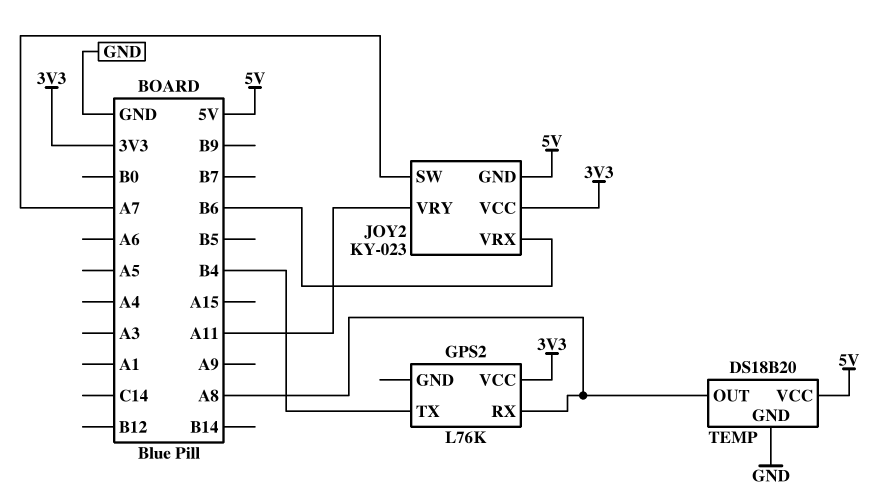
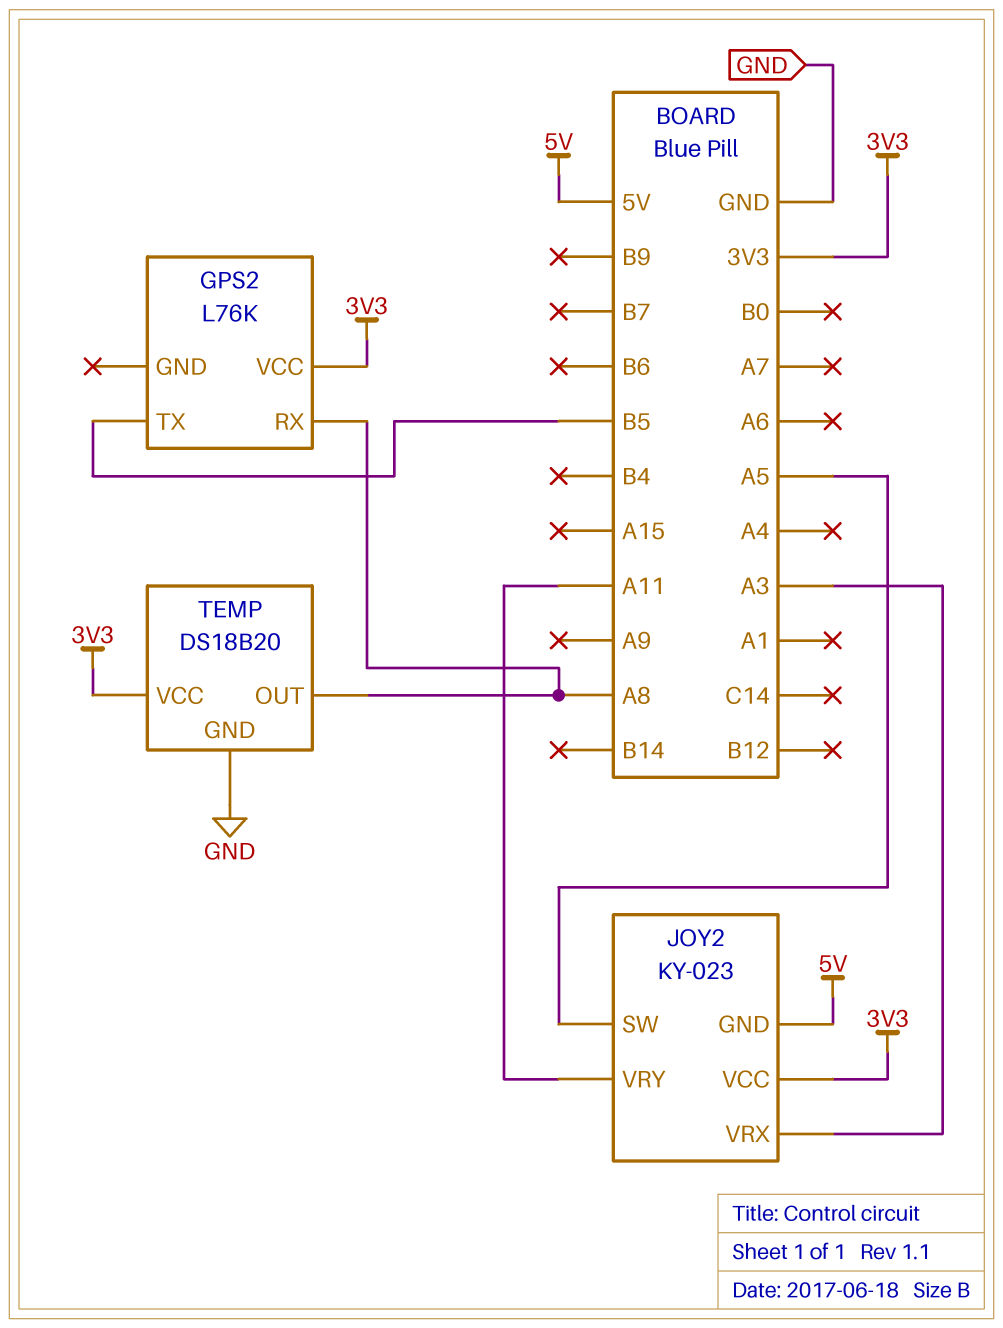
GPS2 pin TX: B4 -> B5
JOY2 pin SW: A7 -> A5
JOY2 pin VRX: B6 -> A3
TEMP pin VCC: 5V -> 3V3

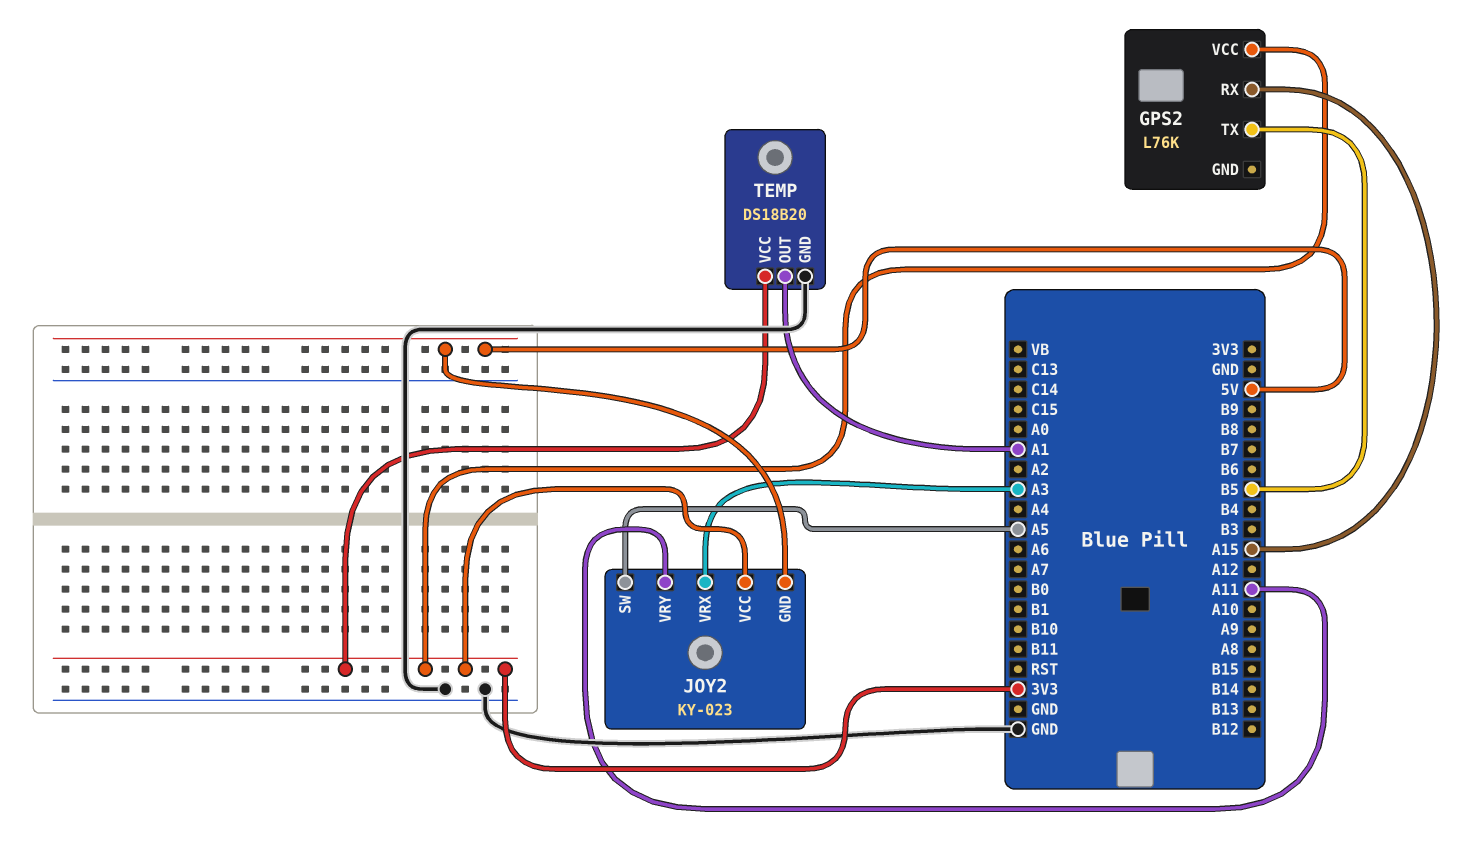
GPS2 pin RX: A8 -> A15
TEMP pin OUT: A8 -> A1

